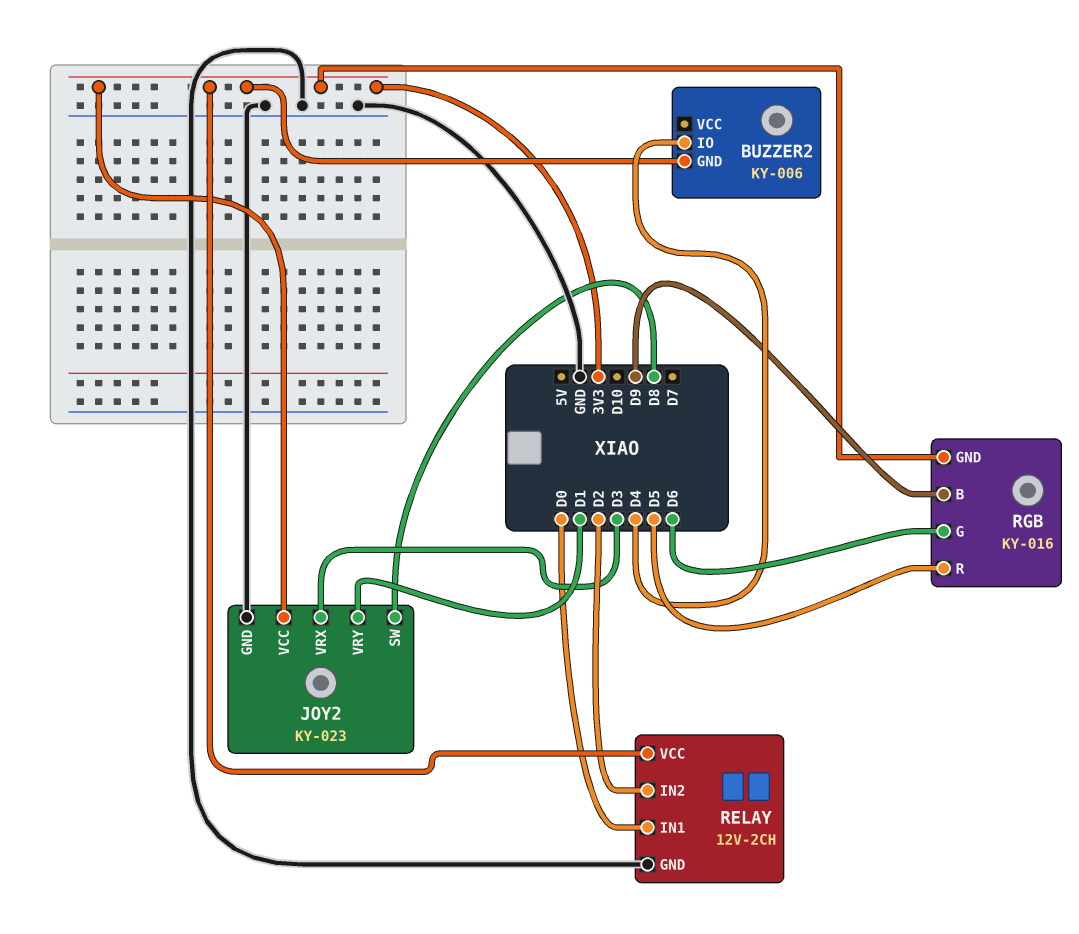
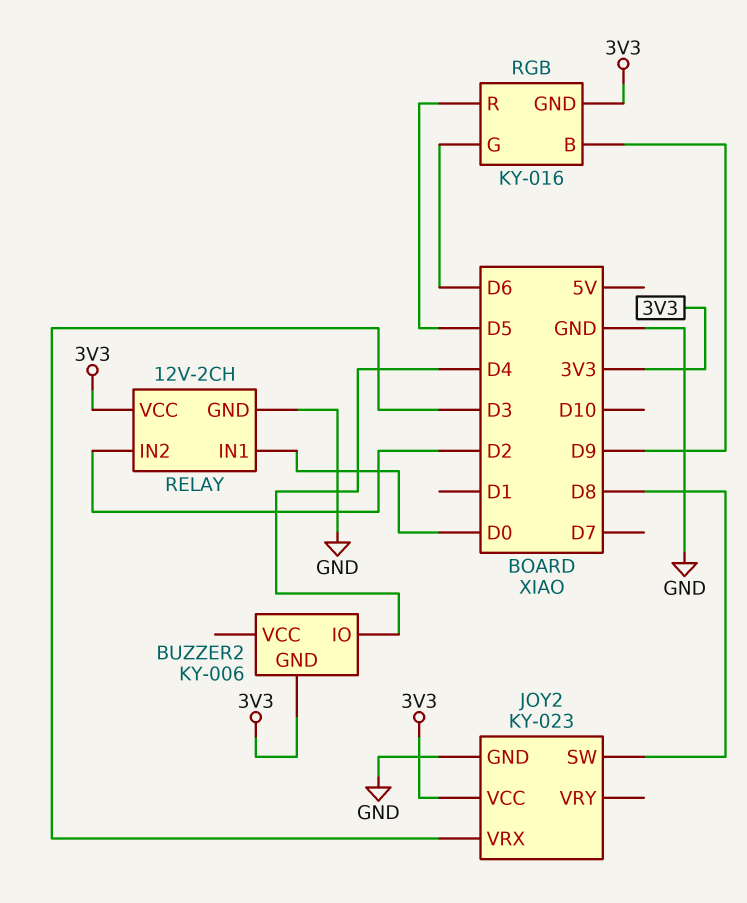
JOY2 pin VRY: D1 -> none

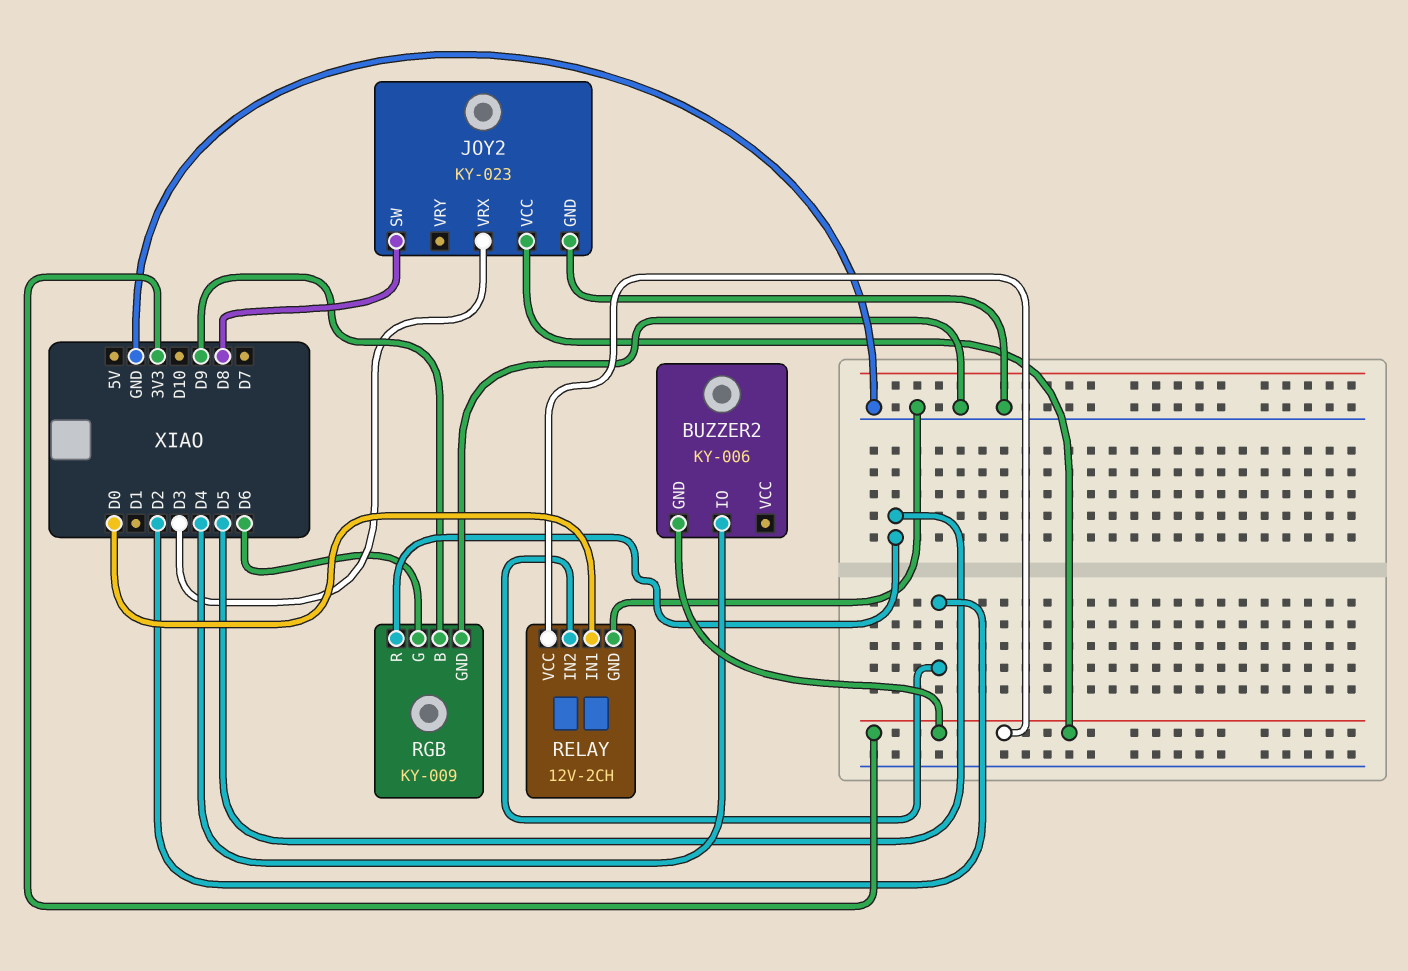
RGB: KY-016 -> KY-009
RGB pin GND: 3V3 -> GND

